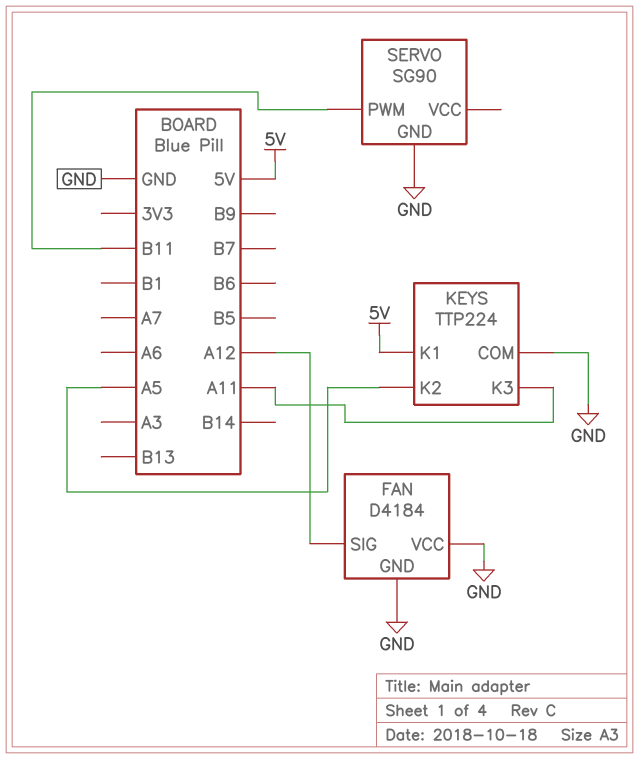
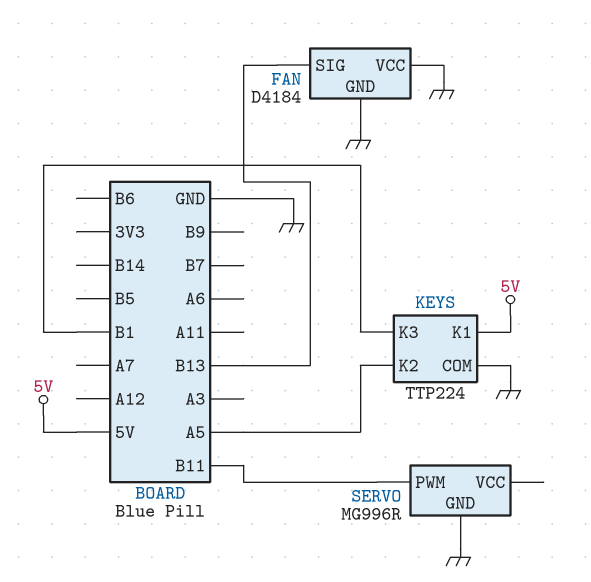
FAN pin SIG: A12 -> B13
KEYS pin K3: A11 -> B1
SERVO: SG90 -> MG996R

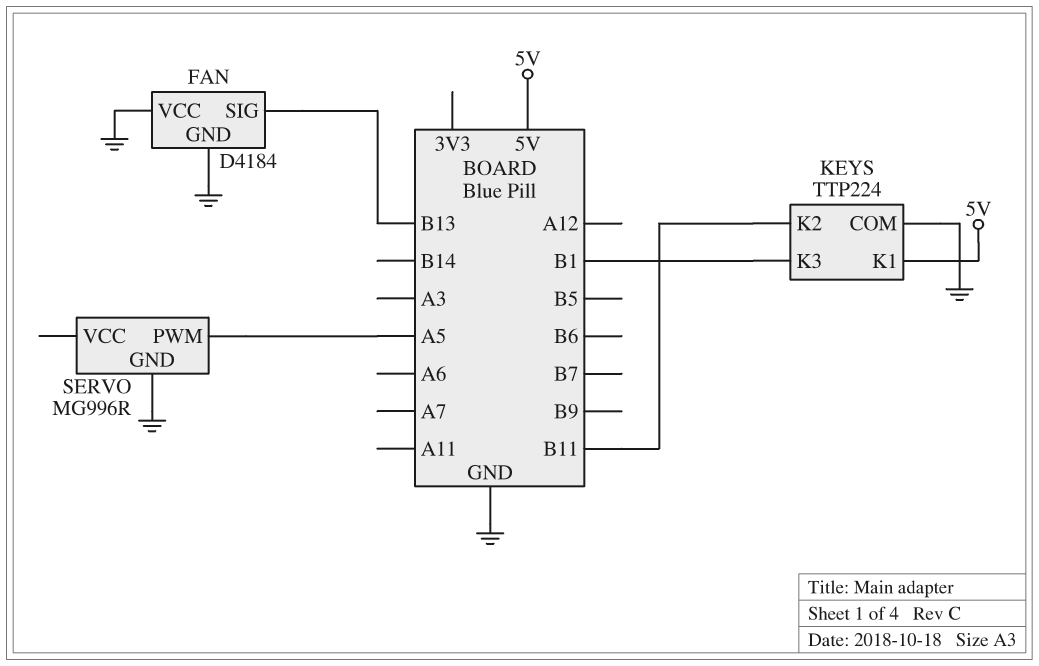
KEYS pin K2: A5 -> B11
SERVO pin PWM: B11 -> A5

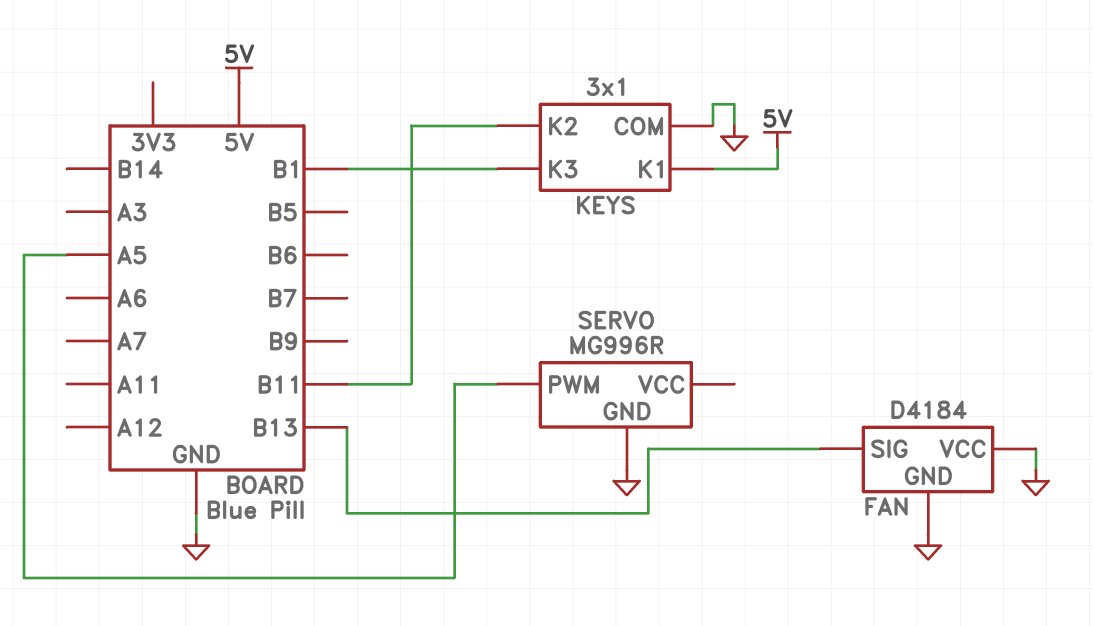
KEYS: TTP224 -> 3x1

